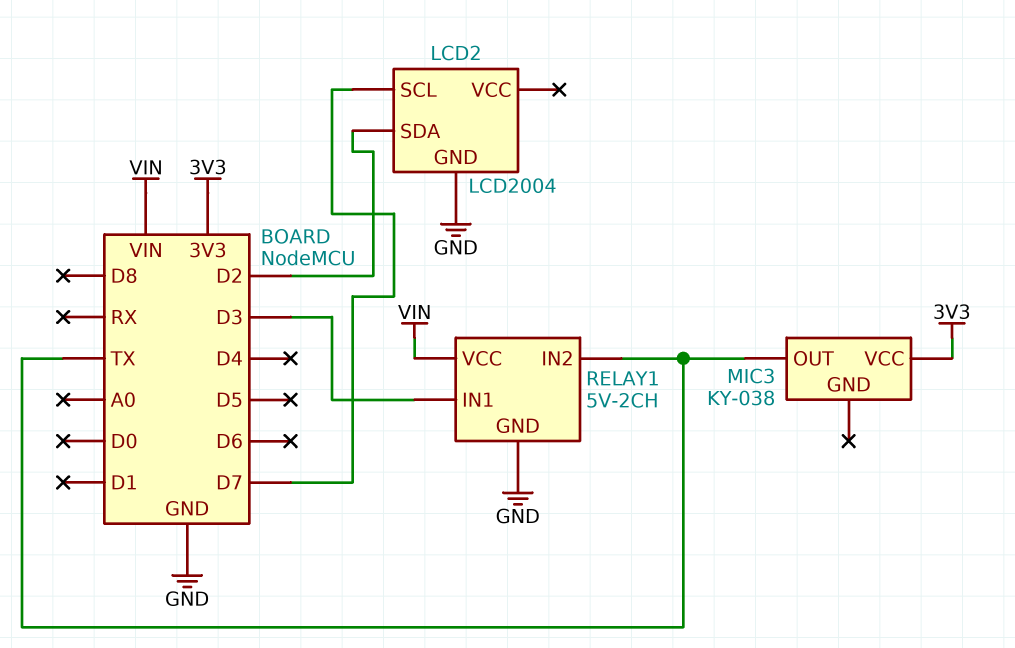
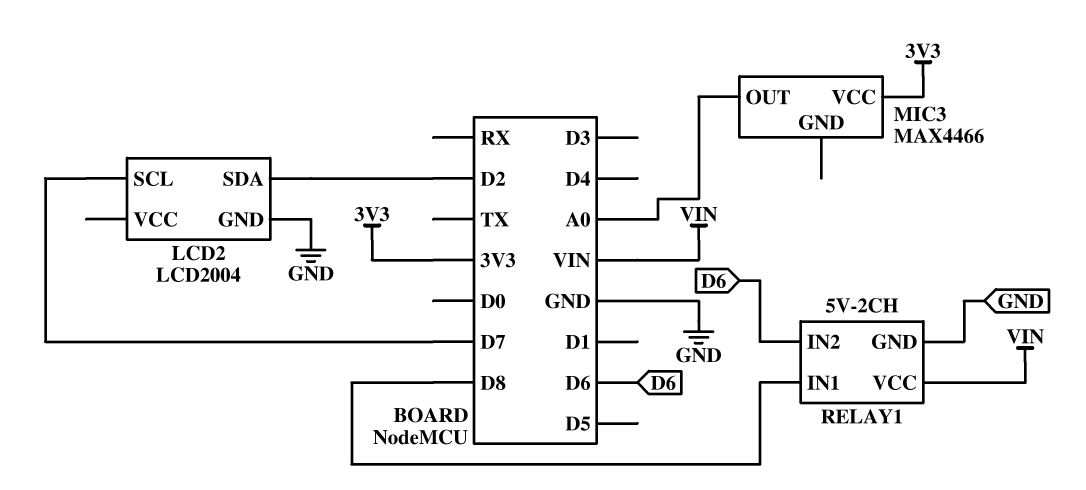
MIC3: KY-038 -> MAX4466
MIC3 pin OUT: TX -> A0
RELAY1 pin IN1: D3 -> D8
RELAY1 pin IN2: TX -> D6

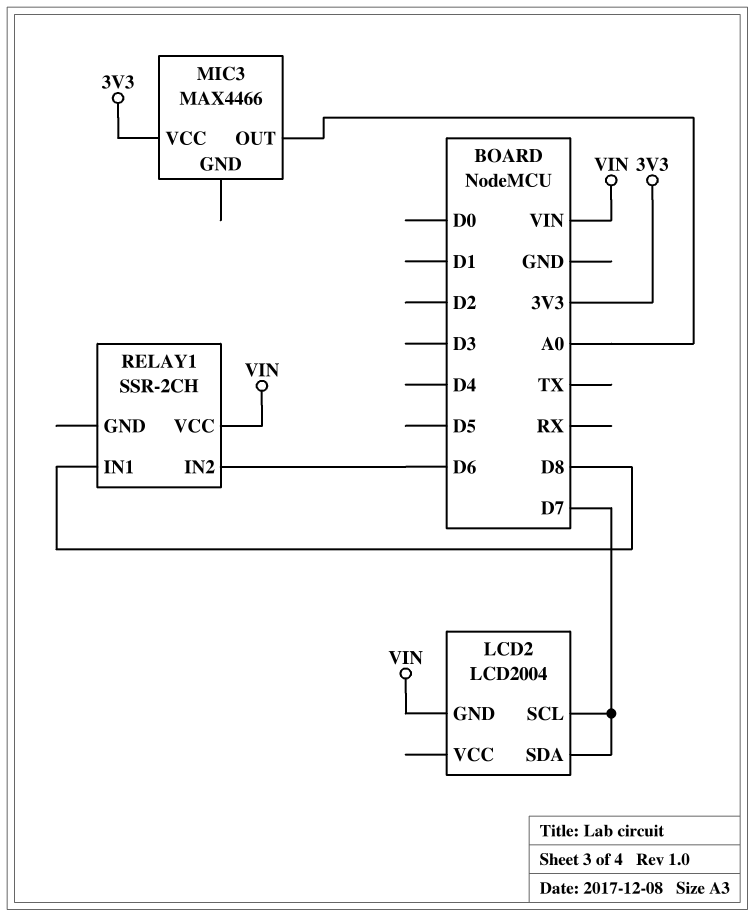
LCD2 pin GND: GND -> VIN
LCD2 pin SDA: D2 -> D7
RELAY1: 5V-2CH -> SSR-2CH
RELAY1 pin GND: GND -> none

